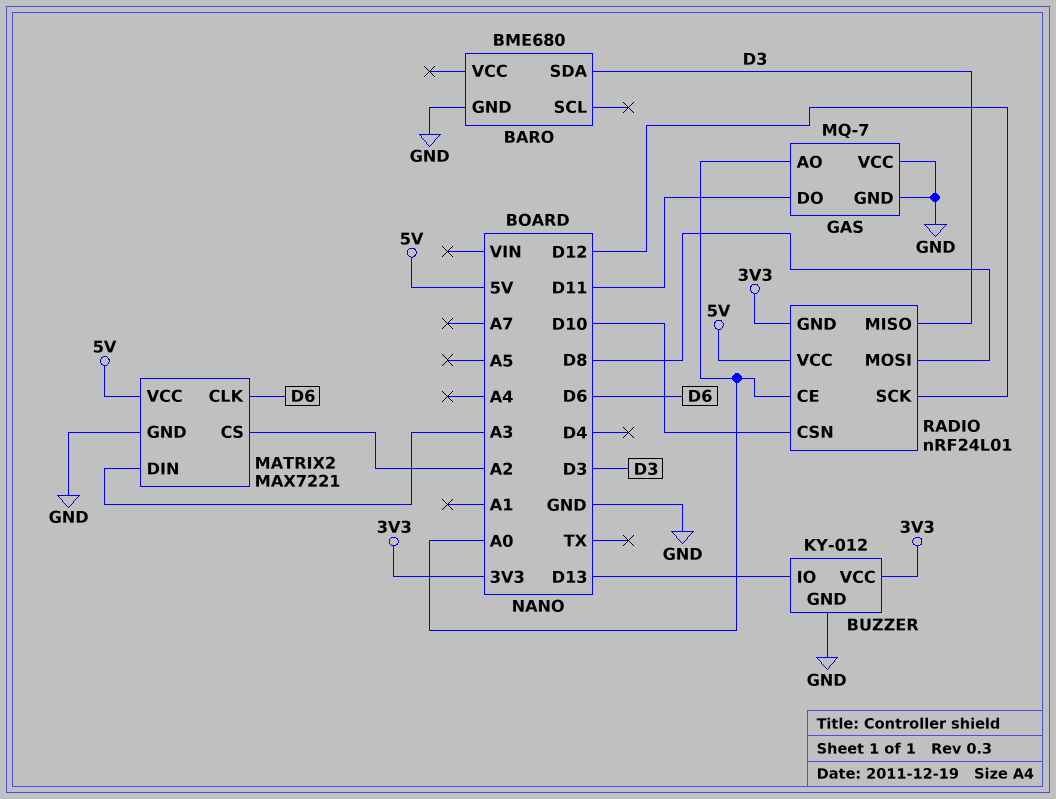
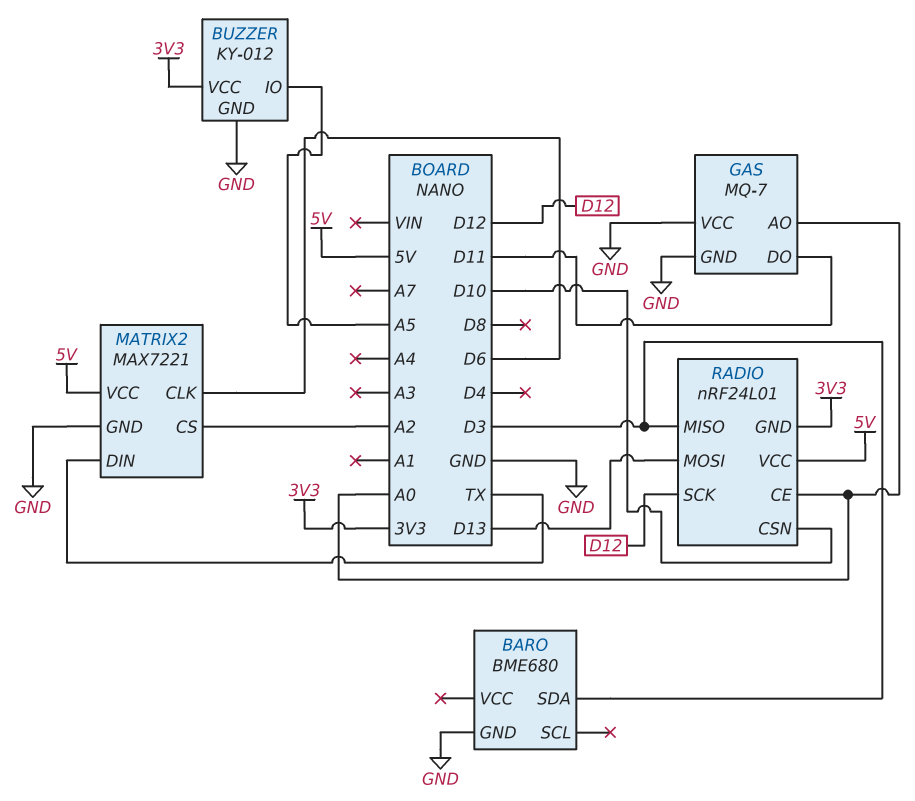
BUZZER pin IO: D13 -> A5
MATRIX2 pin DIN: A3 -> TX
RADIO pin MOSI: D8 -> D13

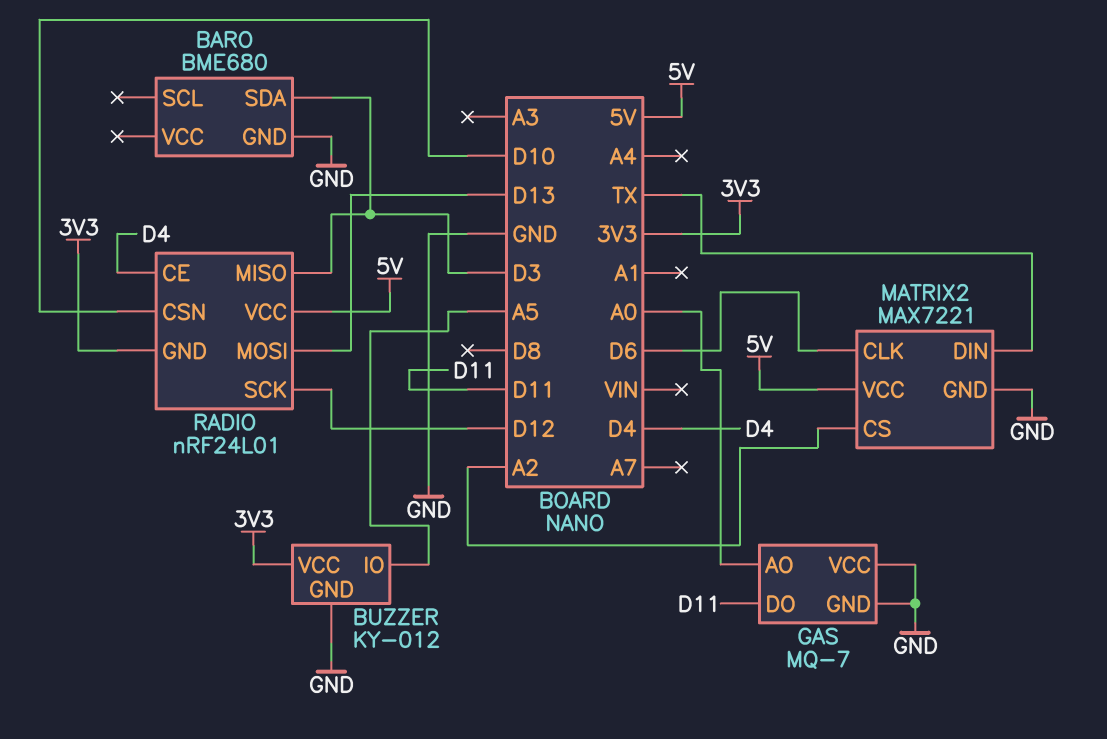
RADIO pin CE: A0 -> D4

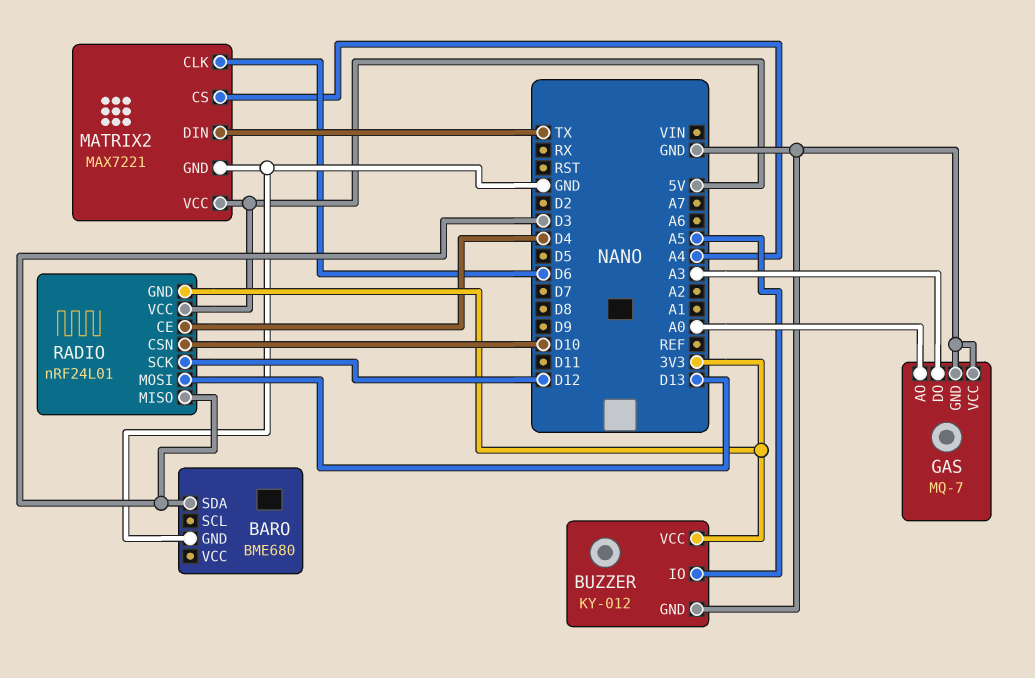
GAS pin DO: D11 -> A3
MATRIX2 pin CS: A2 -> A4

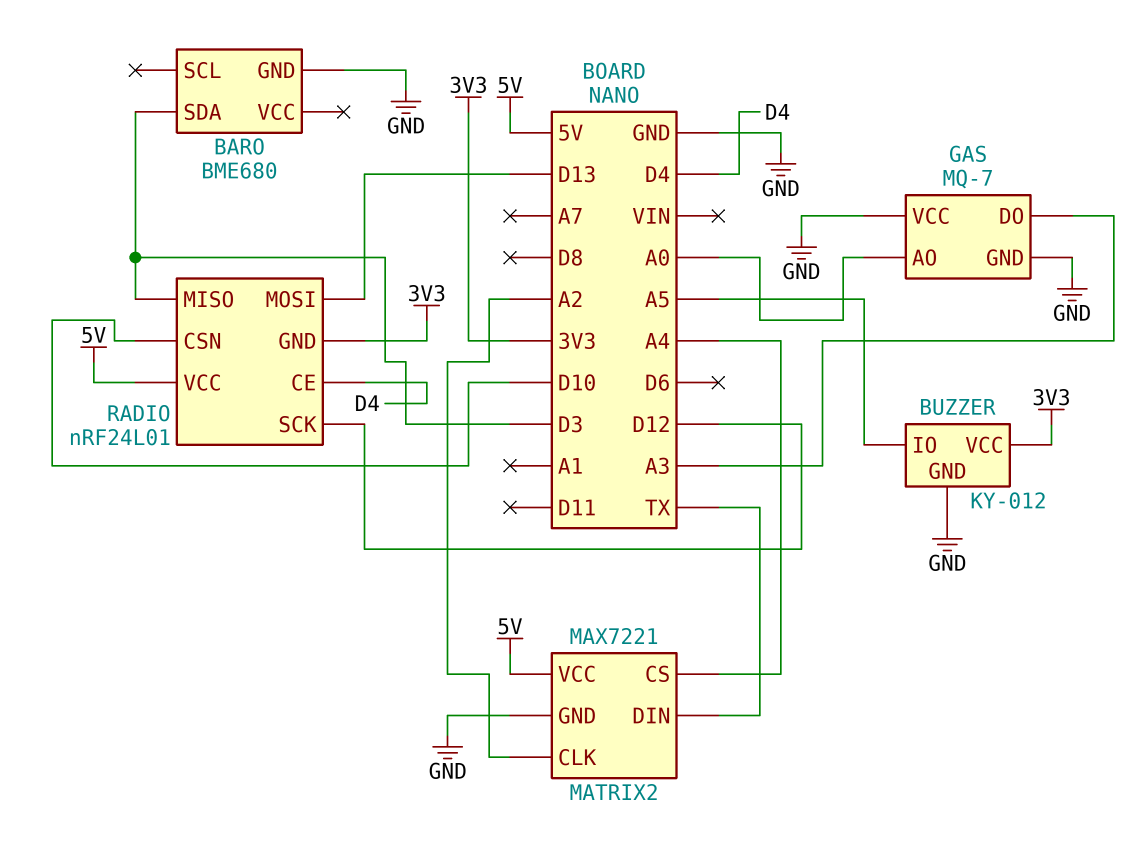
MATRIX2 pin CLK: D6 -> A2

